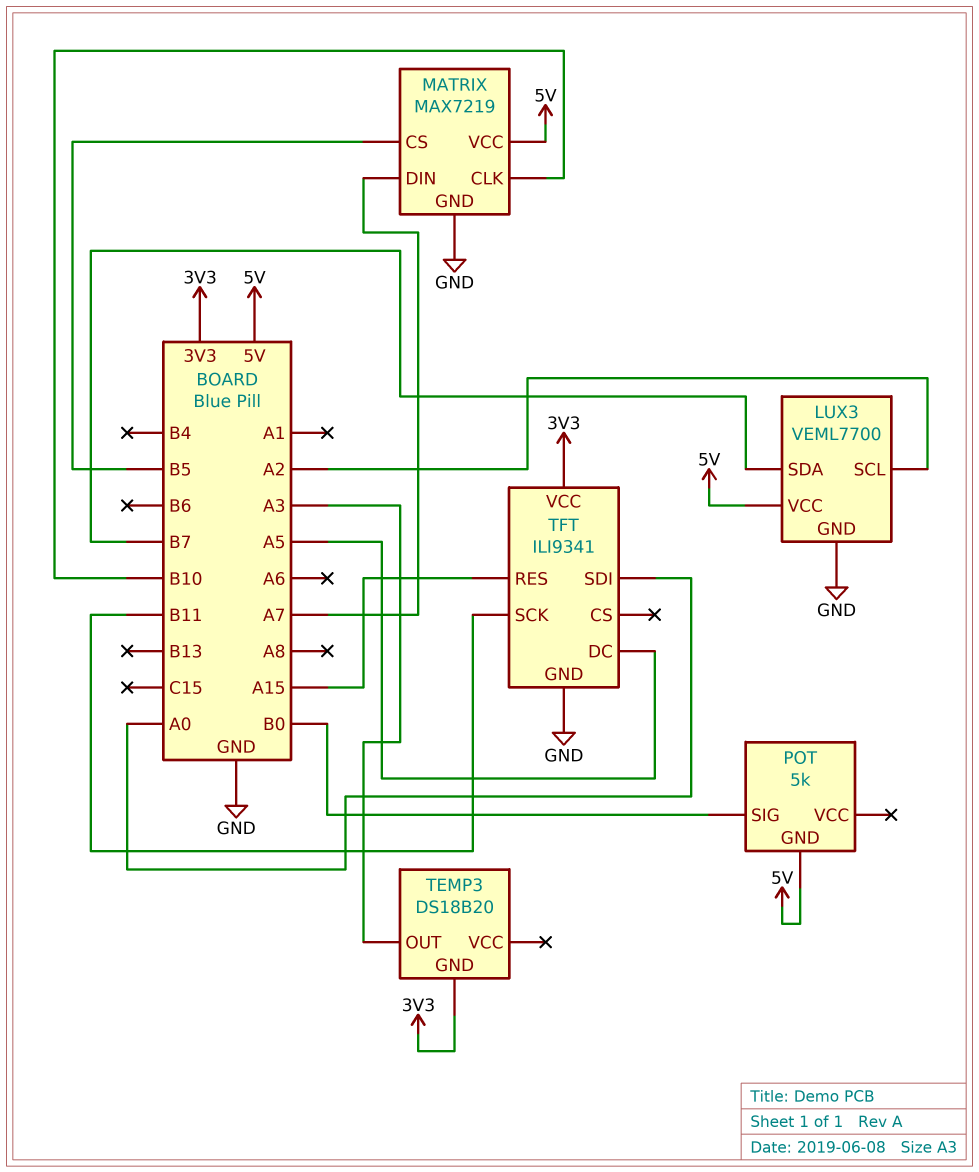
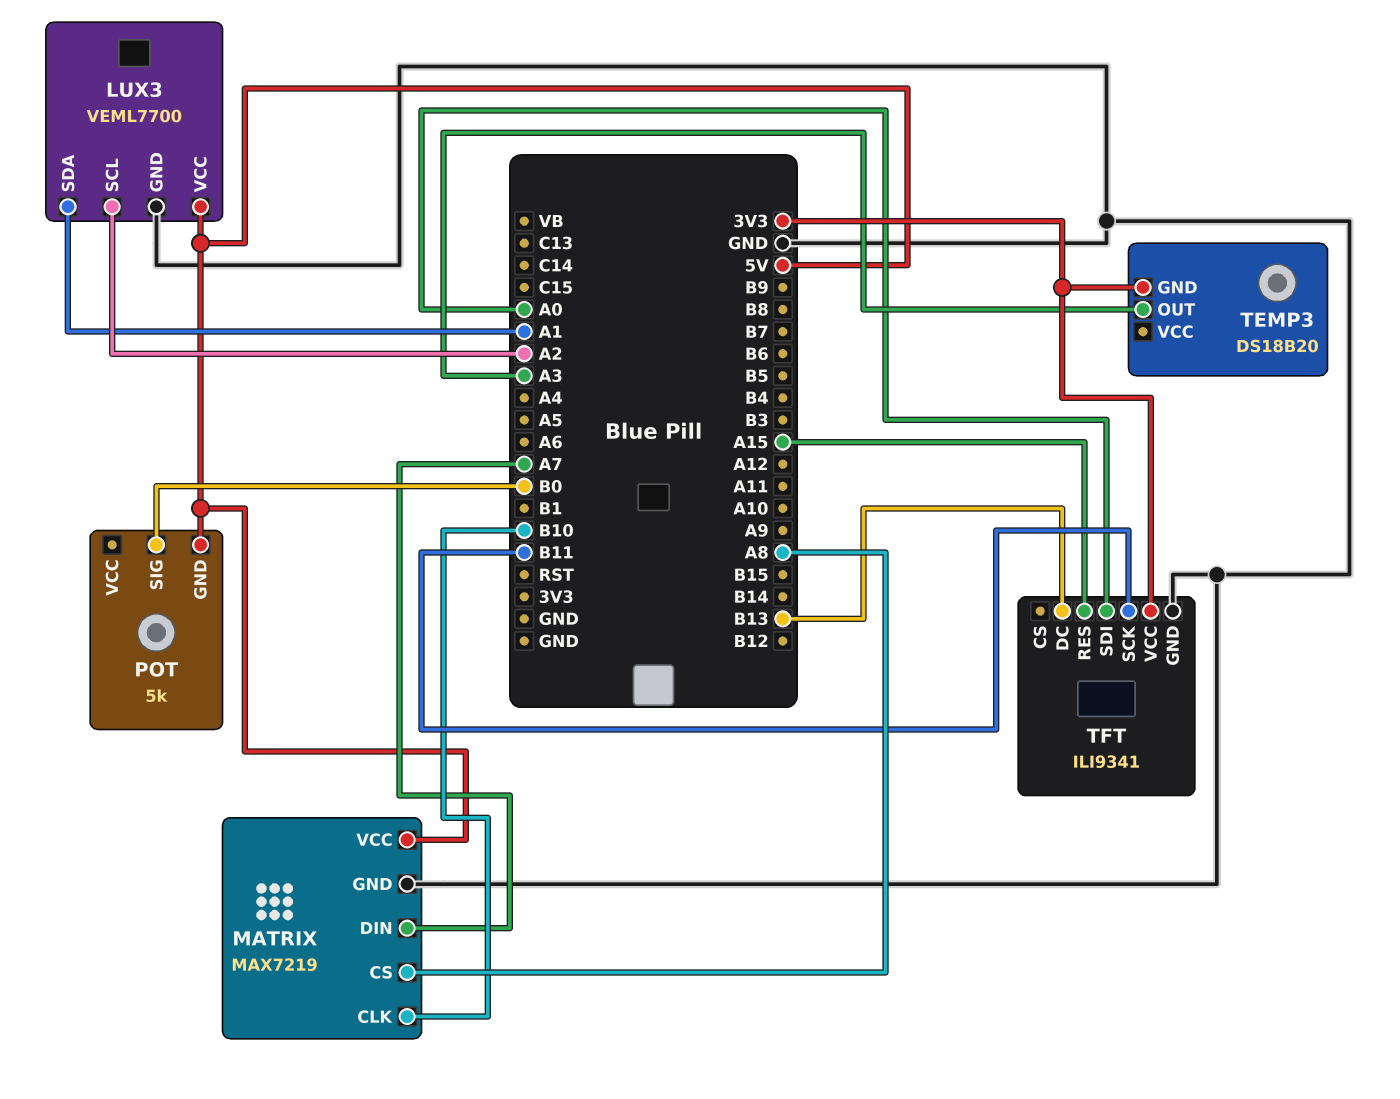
LUX3 pin SDA: B7 -> A1
MATRIX pin CS: B5 -> A8
TFT pin DC: A5 -> B13

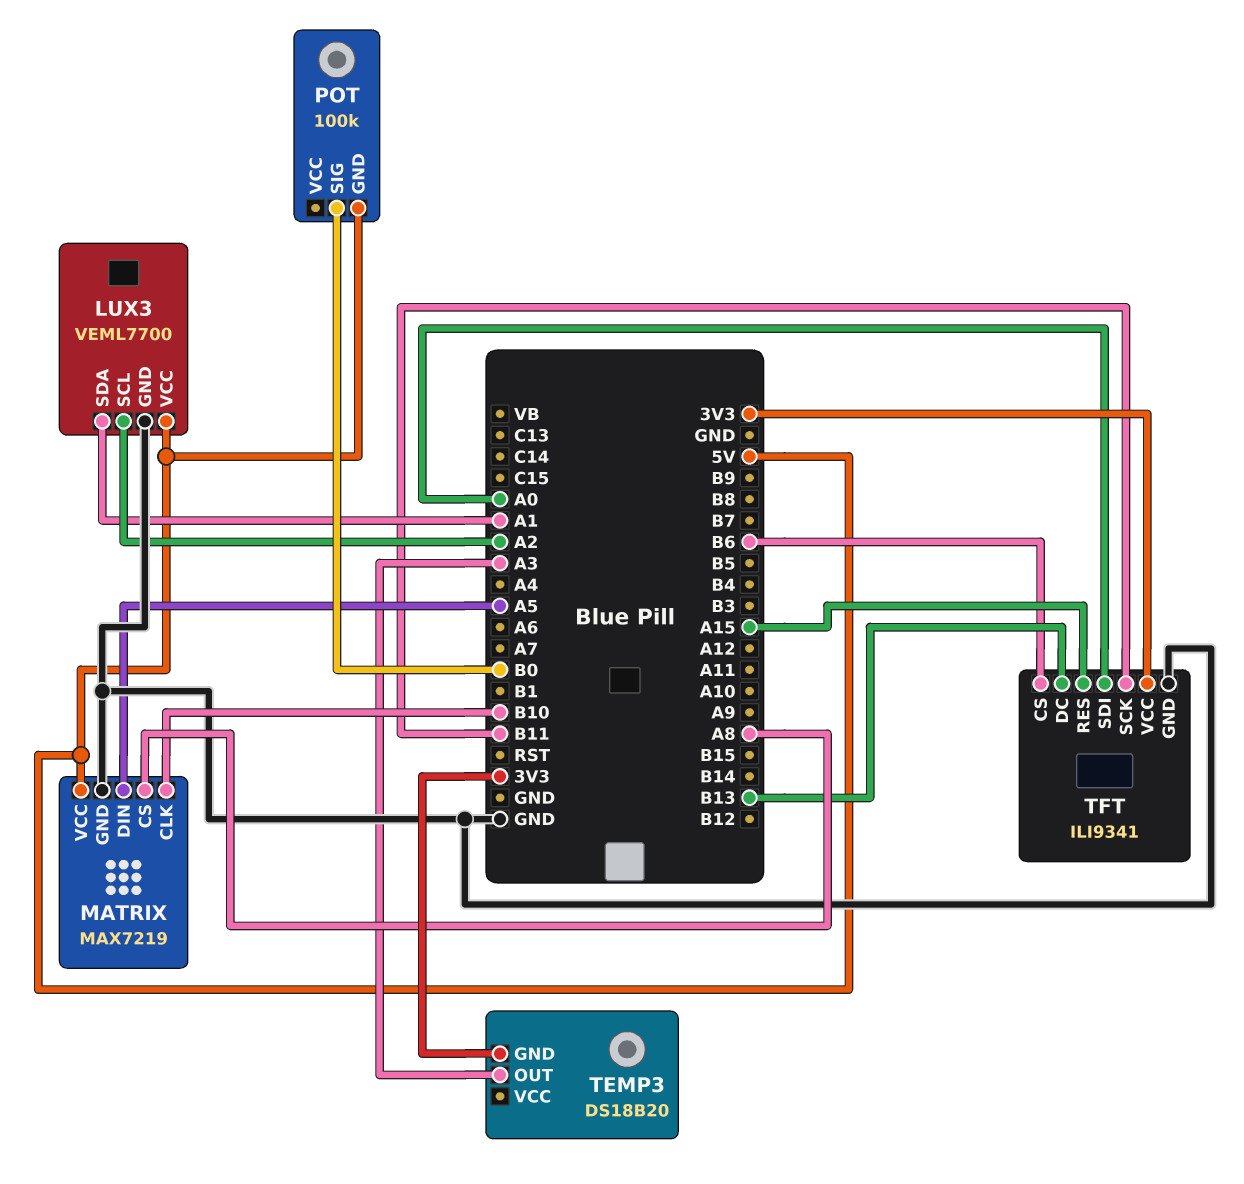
MATRIX pin DIN: A7 -> A5
POT: 5k -> 100k
TFT pin CS: none -> B6

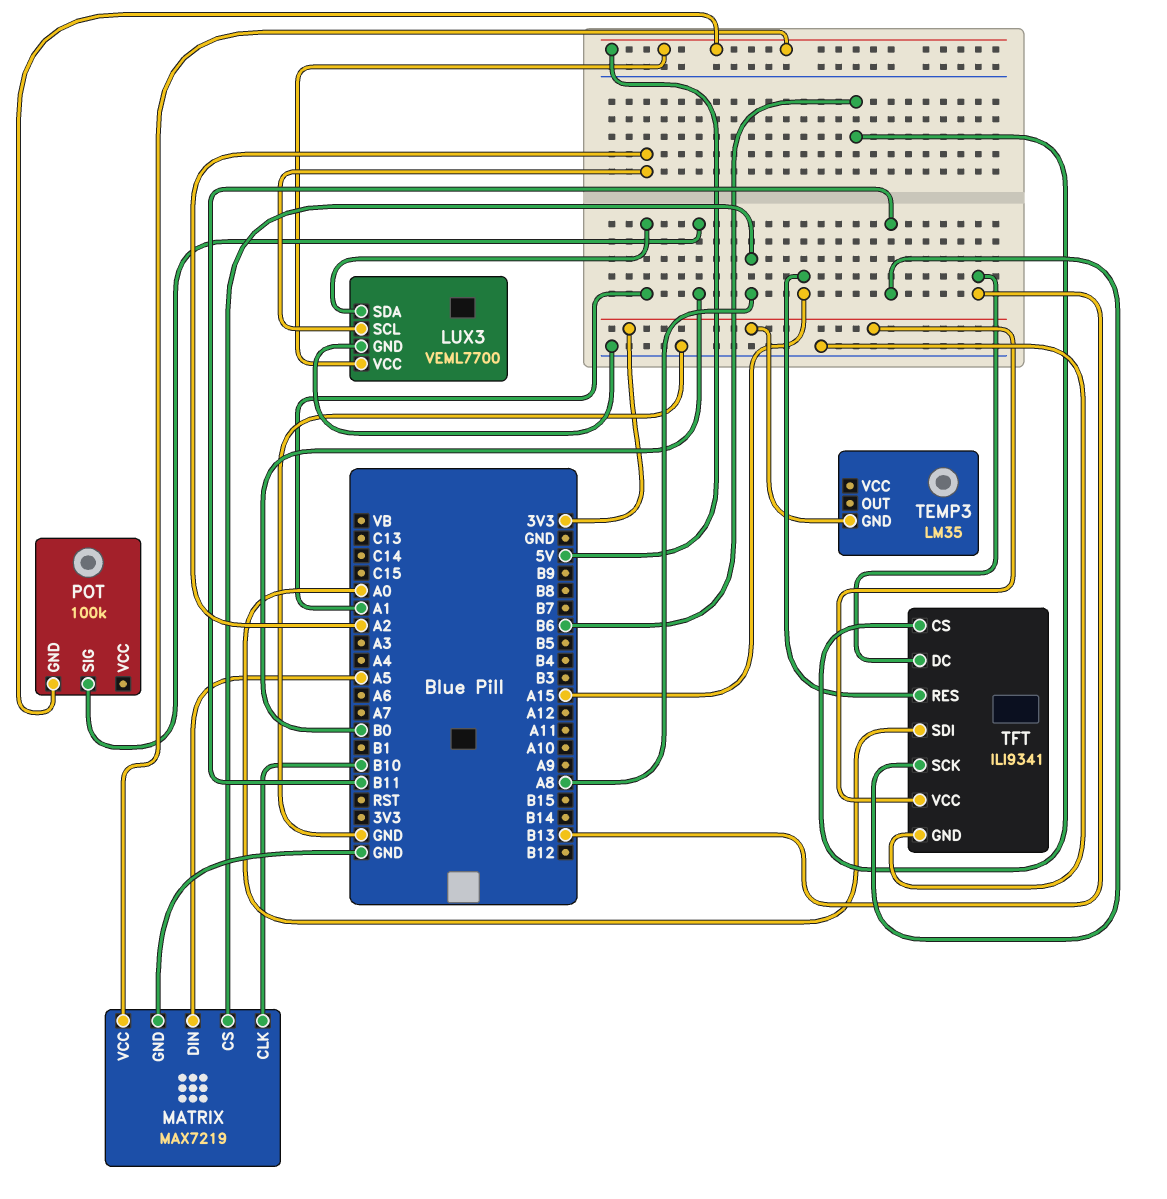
TEMP3: DS18B20 -> LM35
TEMP3 pin OUT: A3 -> none

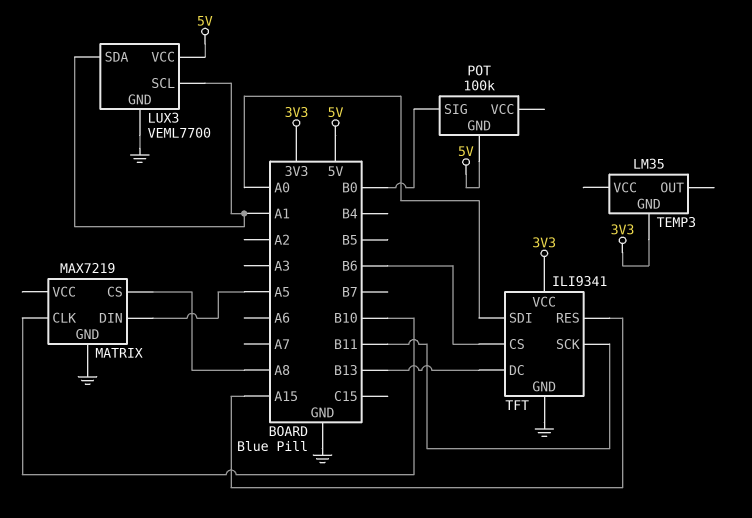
LUX3 pin SCL: A2 -> A1
MATRIX pin VCC: 5V -> none

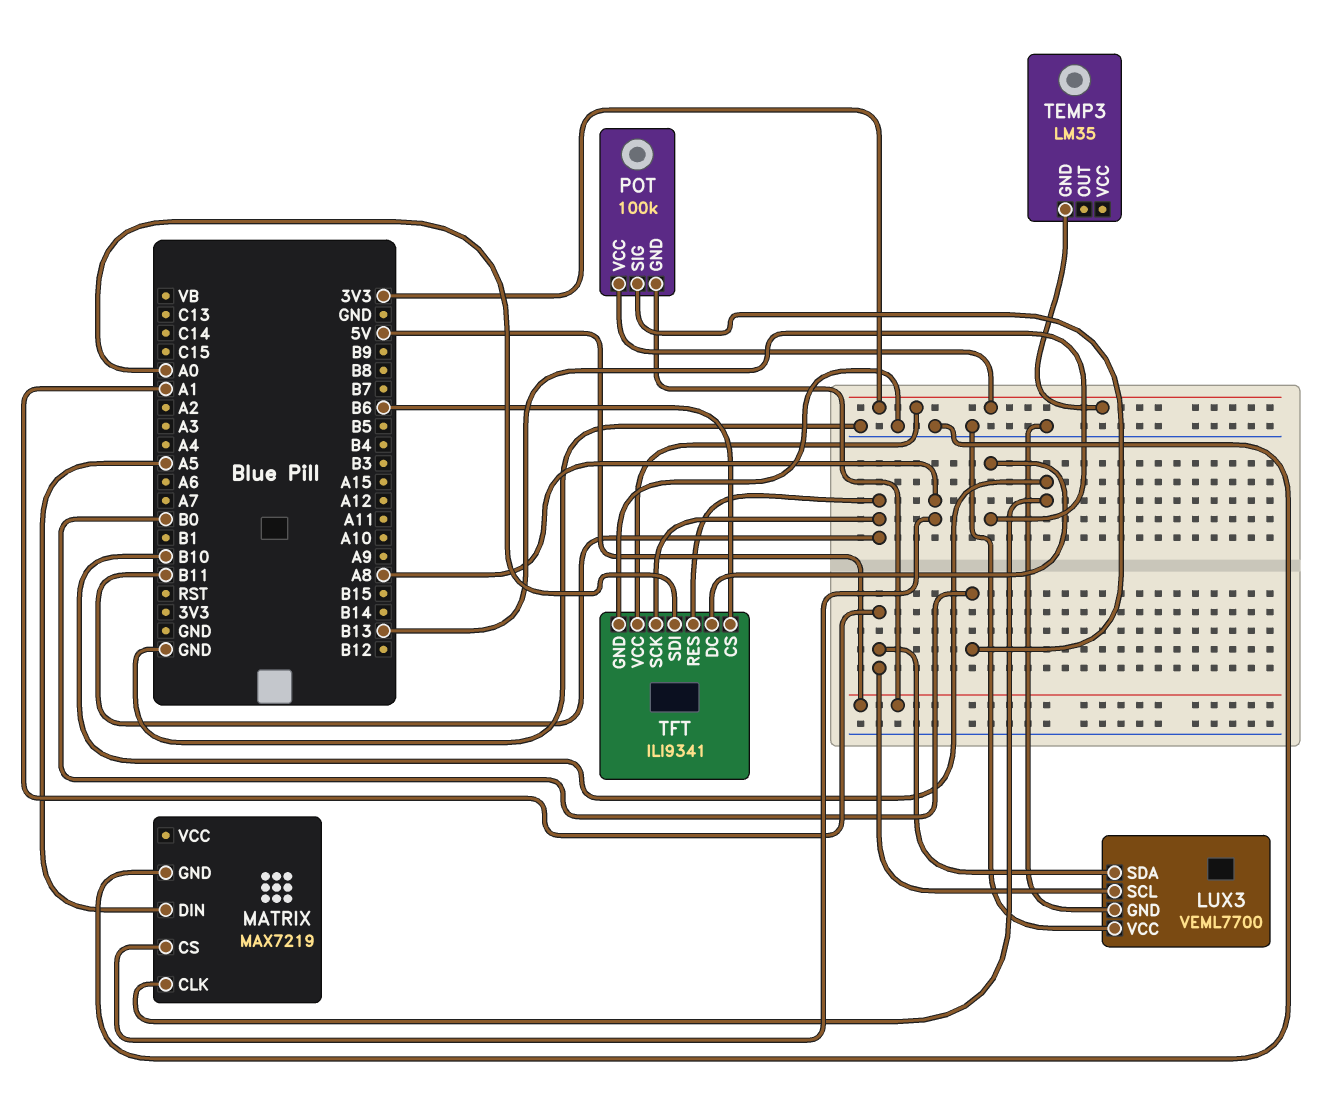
LUX3 pin VCC: 5V -> GND
POT pin VCC: none -> 3V3
TFT pin RES: A15 -> B11

